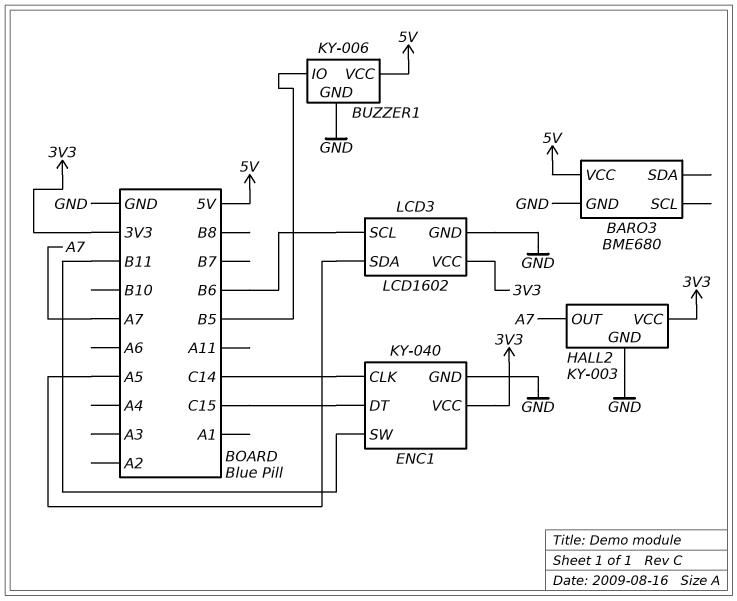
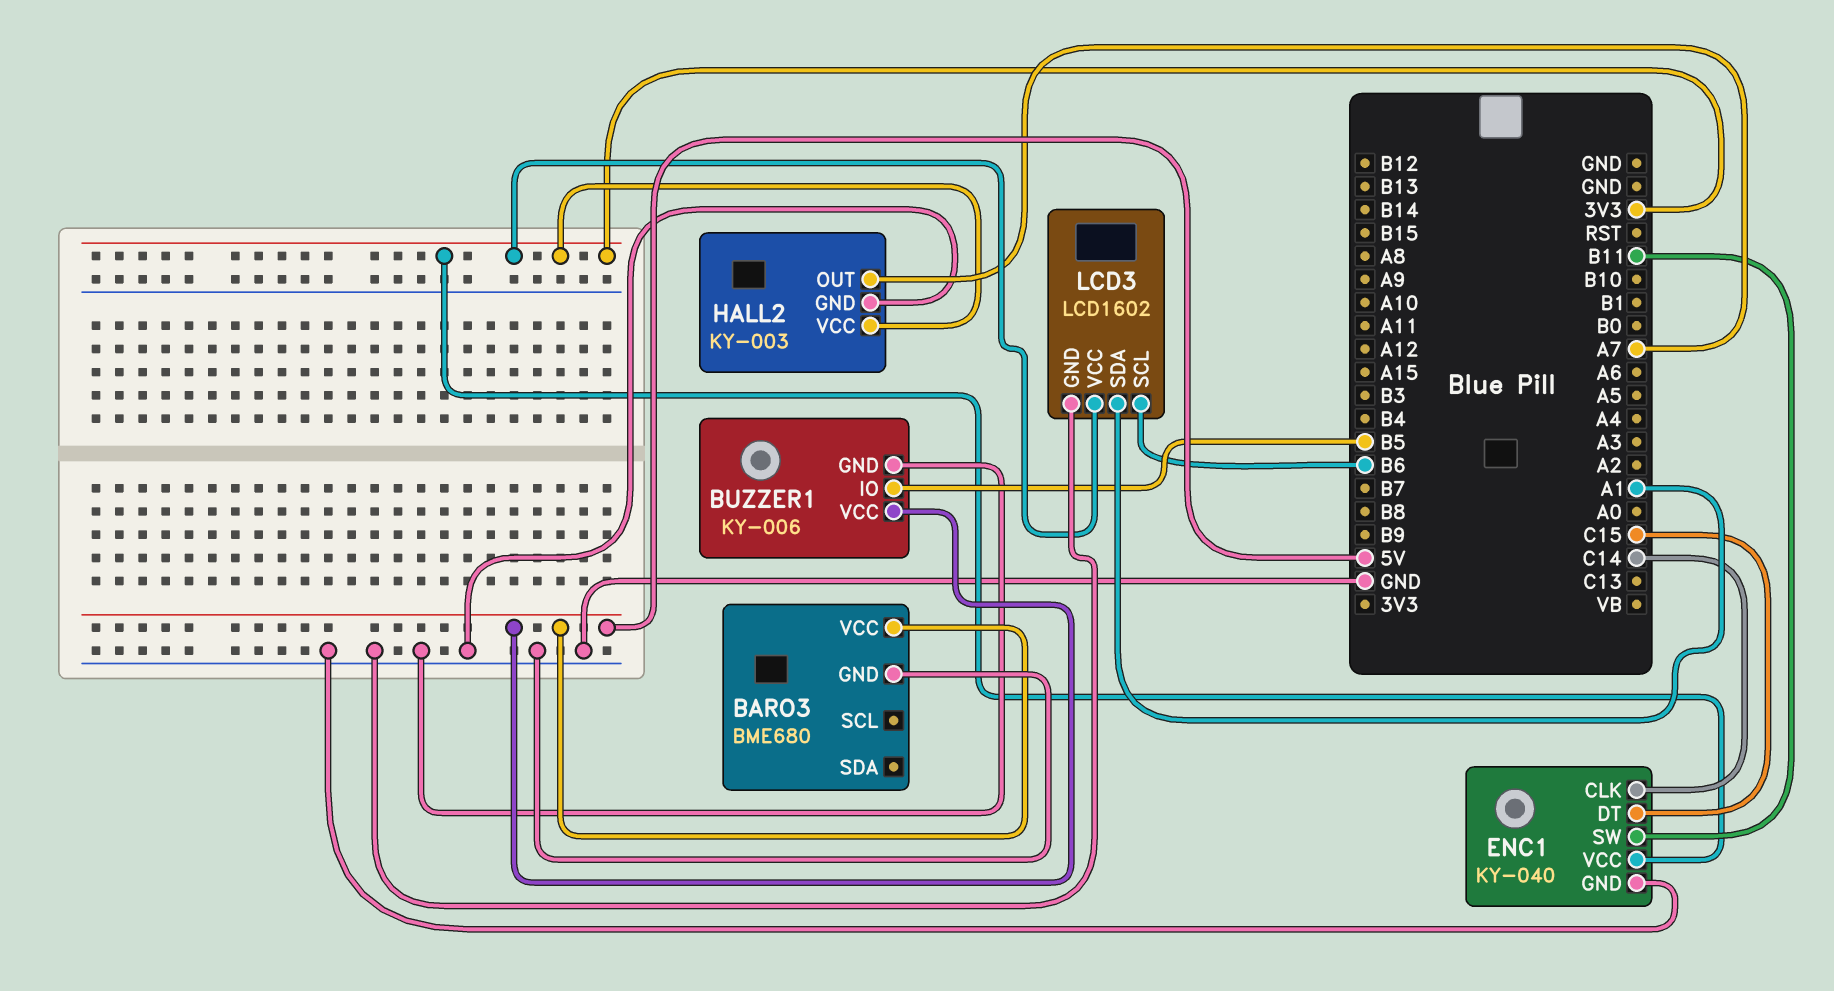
LCD3 pin SDA: A5 -> A1

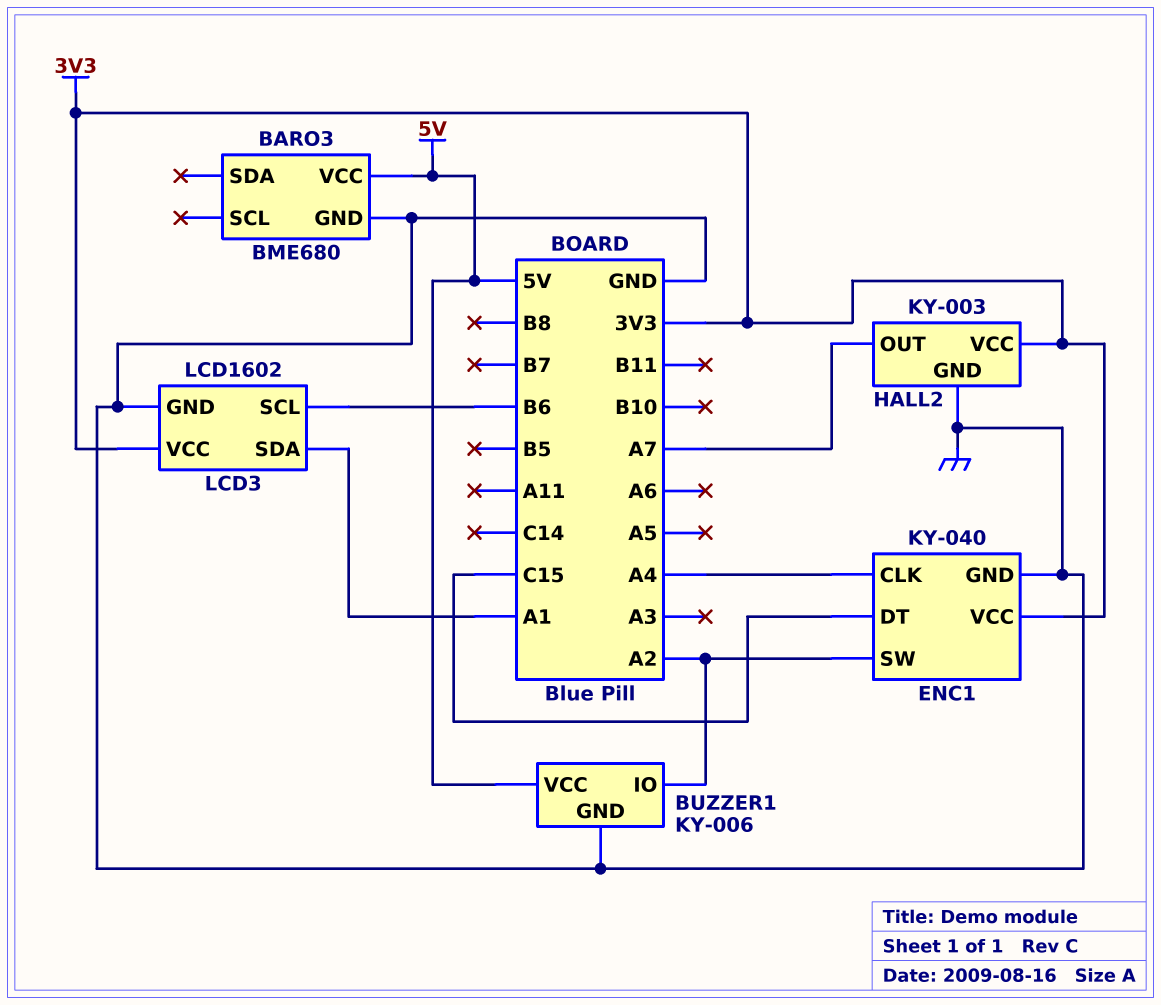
BUZZER1 pin IO: B5 -> A2
ENC1 pin CLK: C14 -> A4
ENC1 pin SW: B11 -> A2

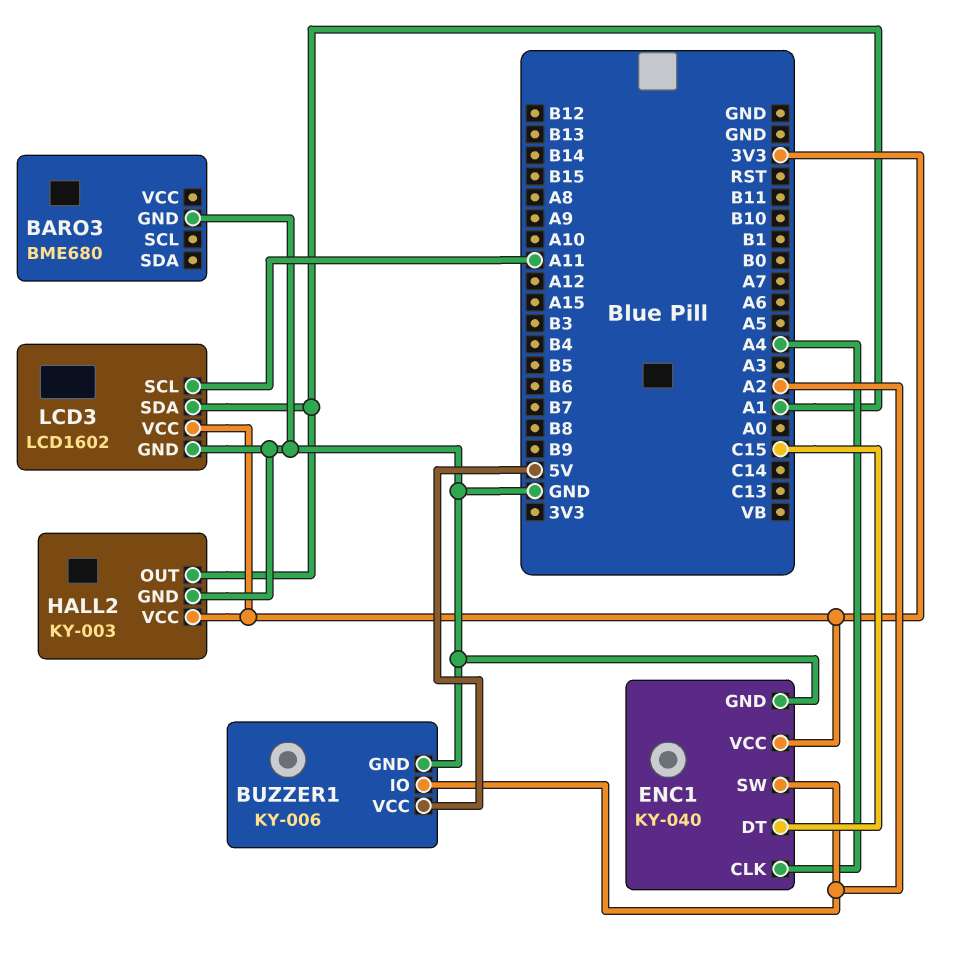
BARO3 pin VCC: 5V -> none
HALL2 pin OUT: A7 -> A1
LCD3 pin SCL: B6 -> A11

